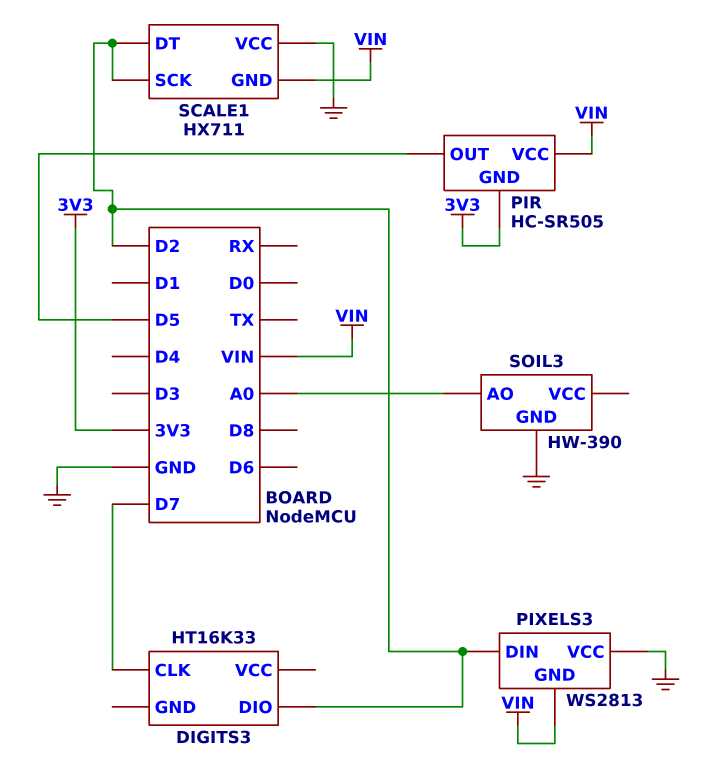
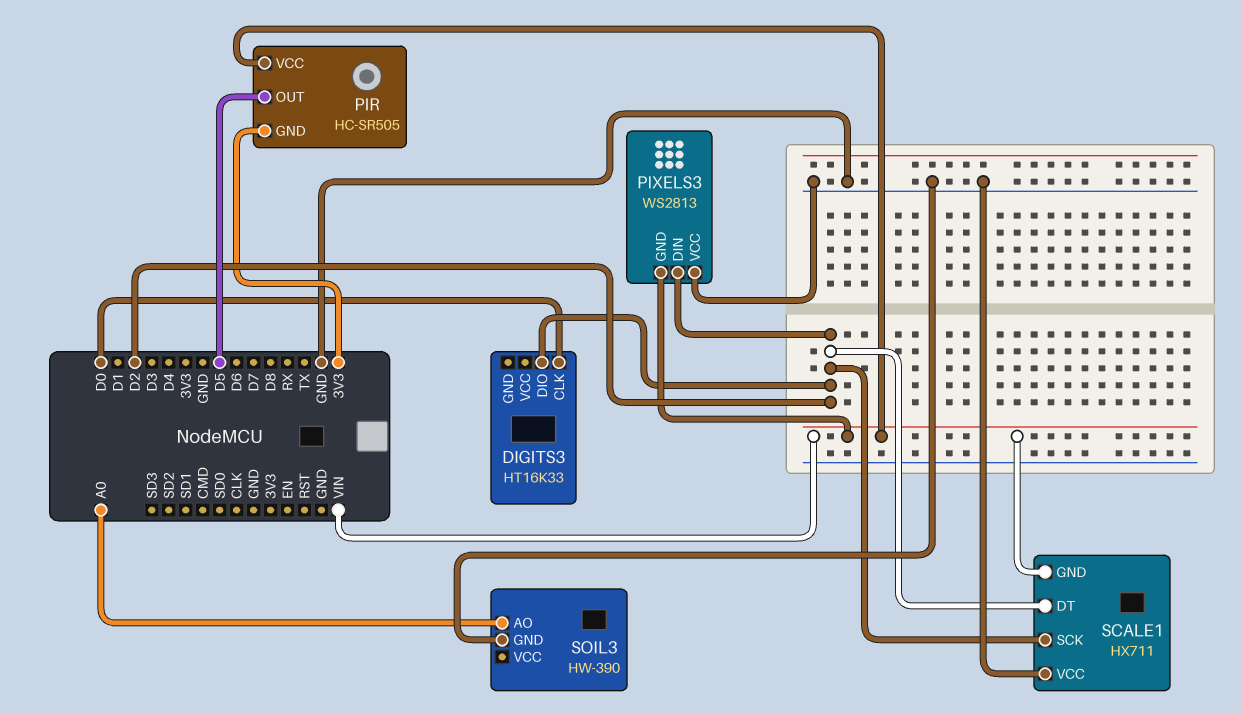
DIGITS3 pin CLK: D7 -> D0

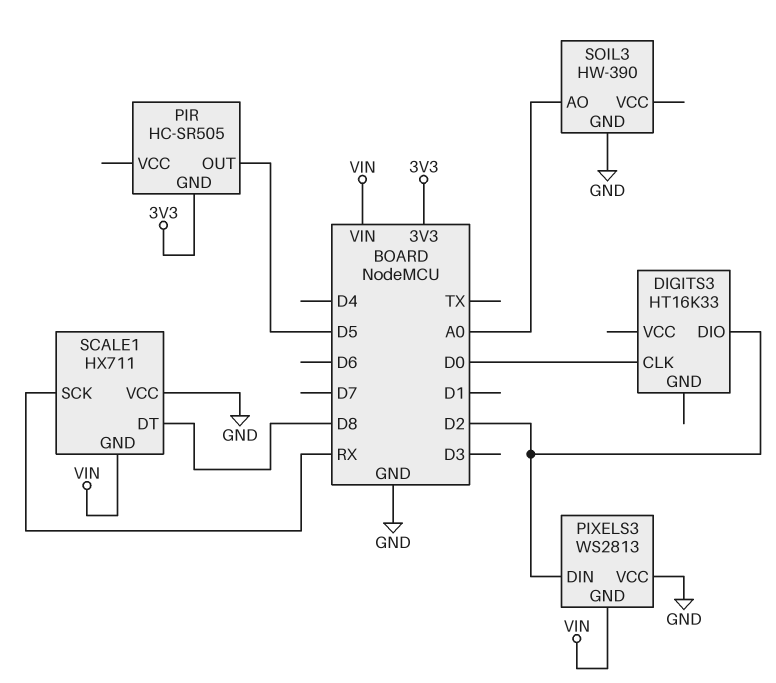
PIR pin VCC: VIN -> none
SCALE1 pin DT: D2 -> D8
SCALE1 pin SCK: D2 -> RX

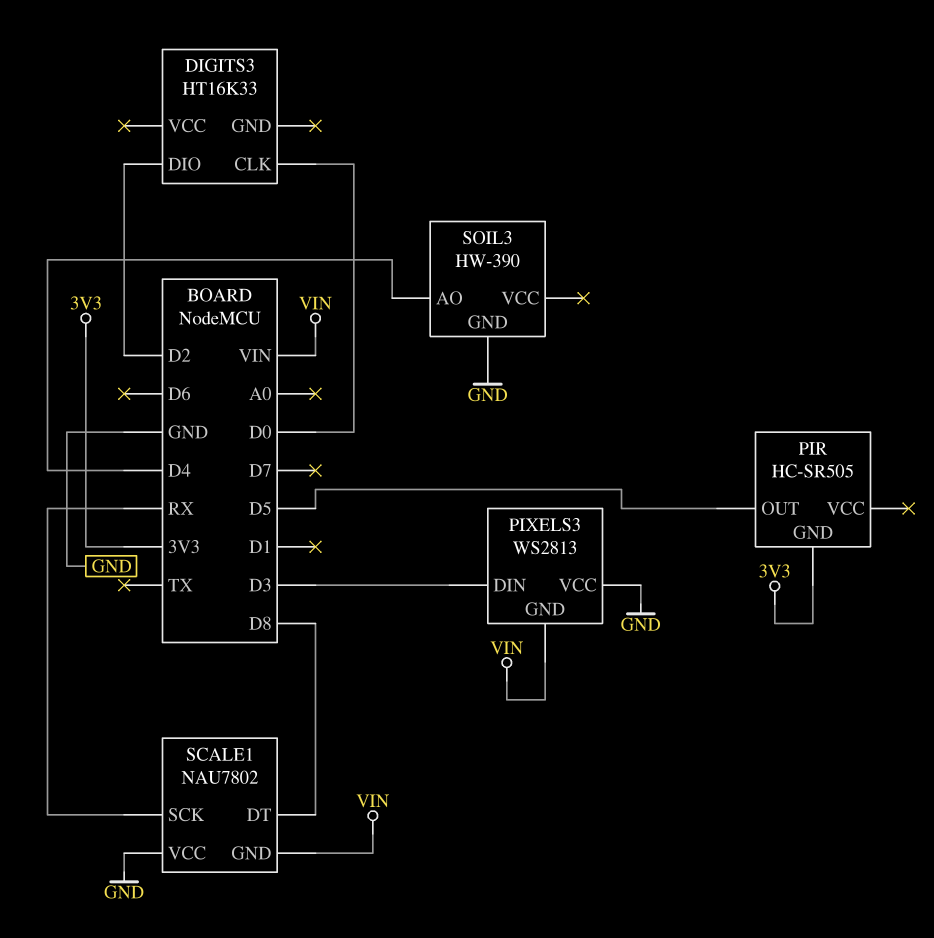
PIXELS3 pin DIN: D2 -> D3
SCALE1: HX711 -> NAU7802
SOIL3 pin AO: A0 -> D4

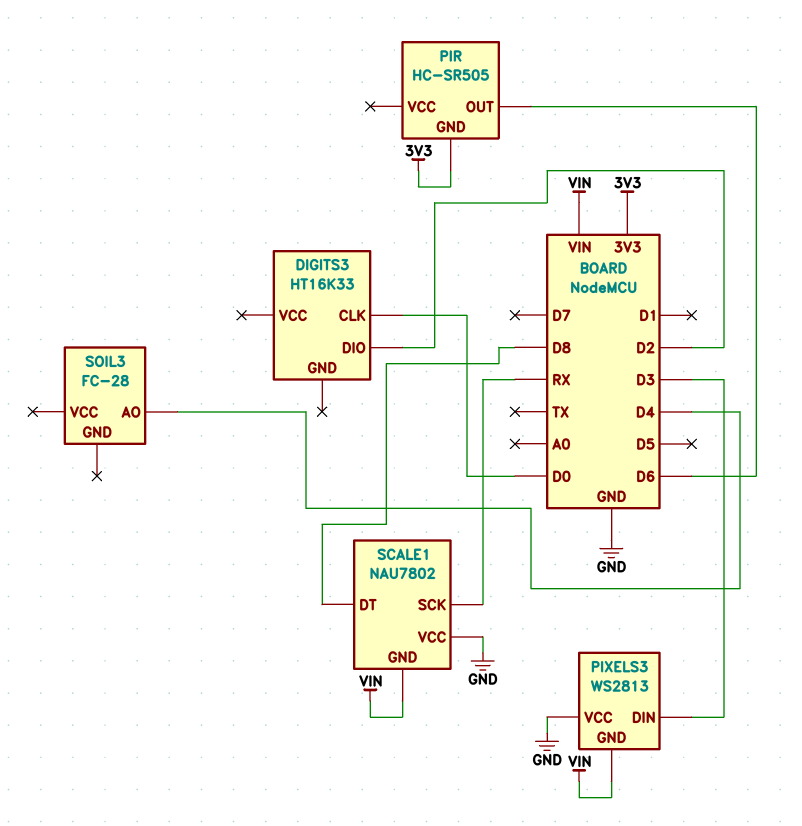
PIR pin OUT: D5 -> D6
SOIL3: HW-390 -> FC-28
SOIL3 pin GND: GND -> none

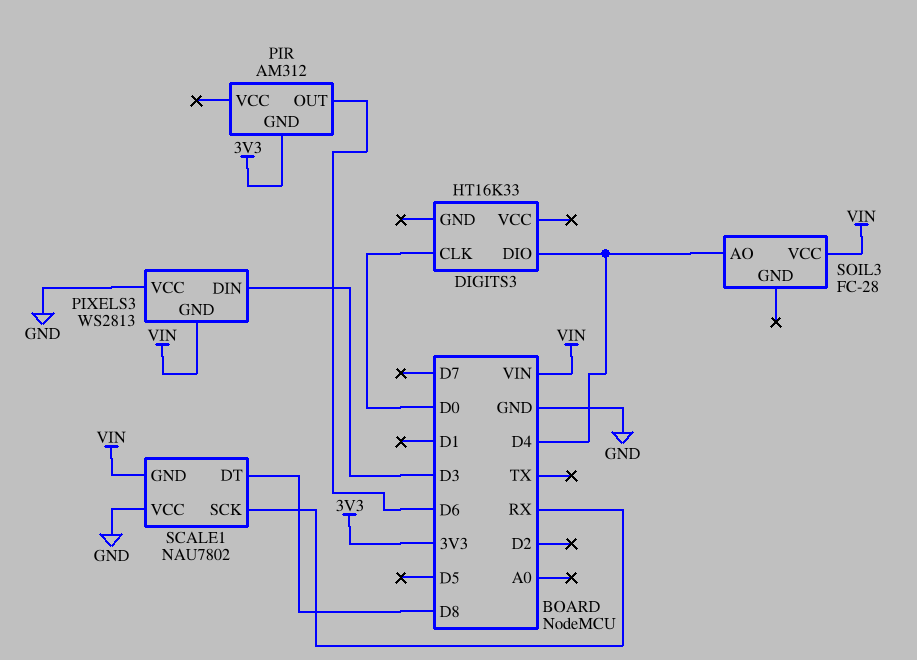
DIGITS3 pin DIO: D2 -> D4
PIR: HC-SR505 -> AM312
SOIL3 pin VCC: none -> VIN

